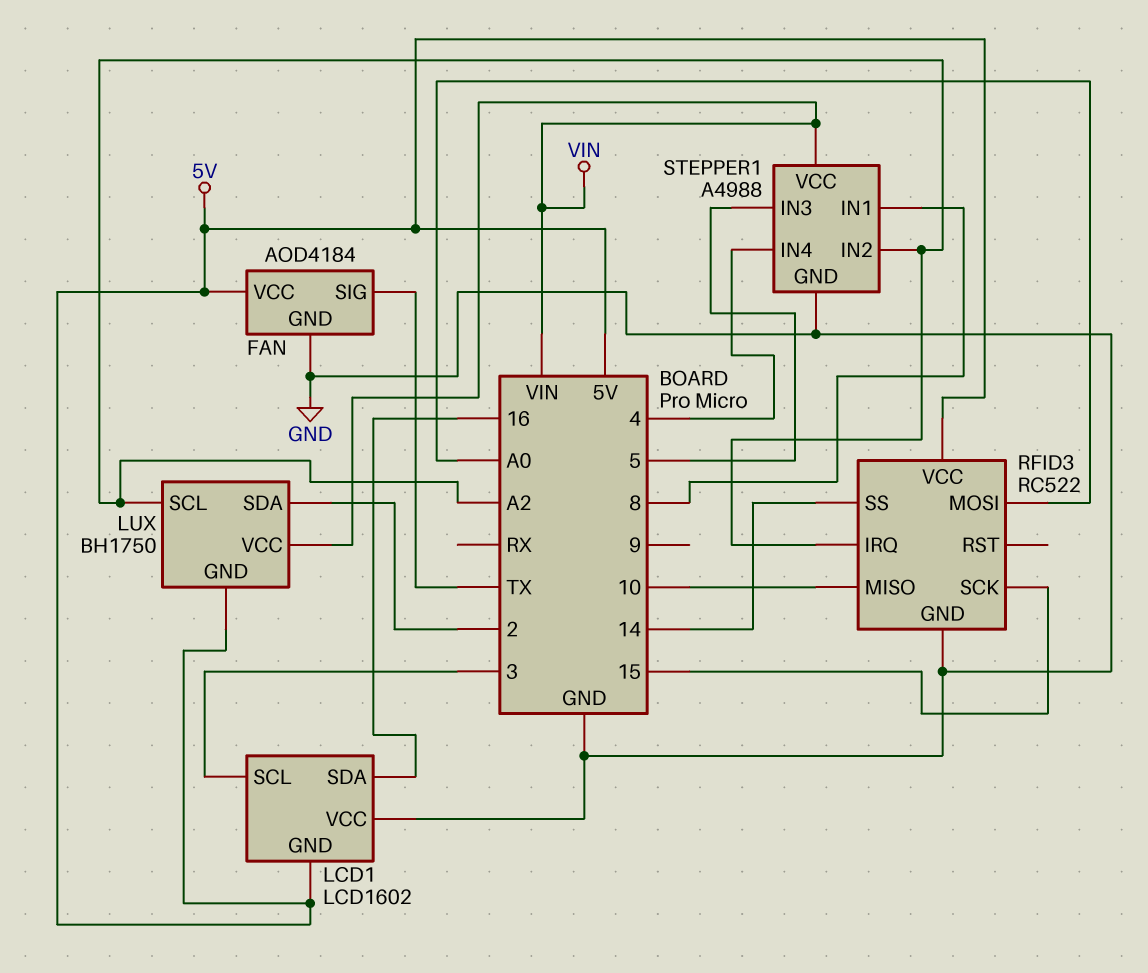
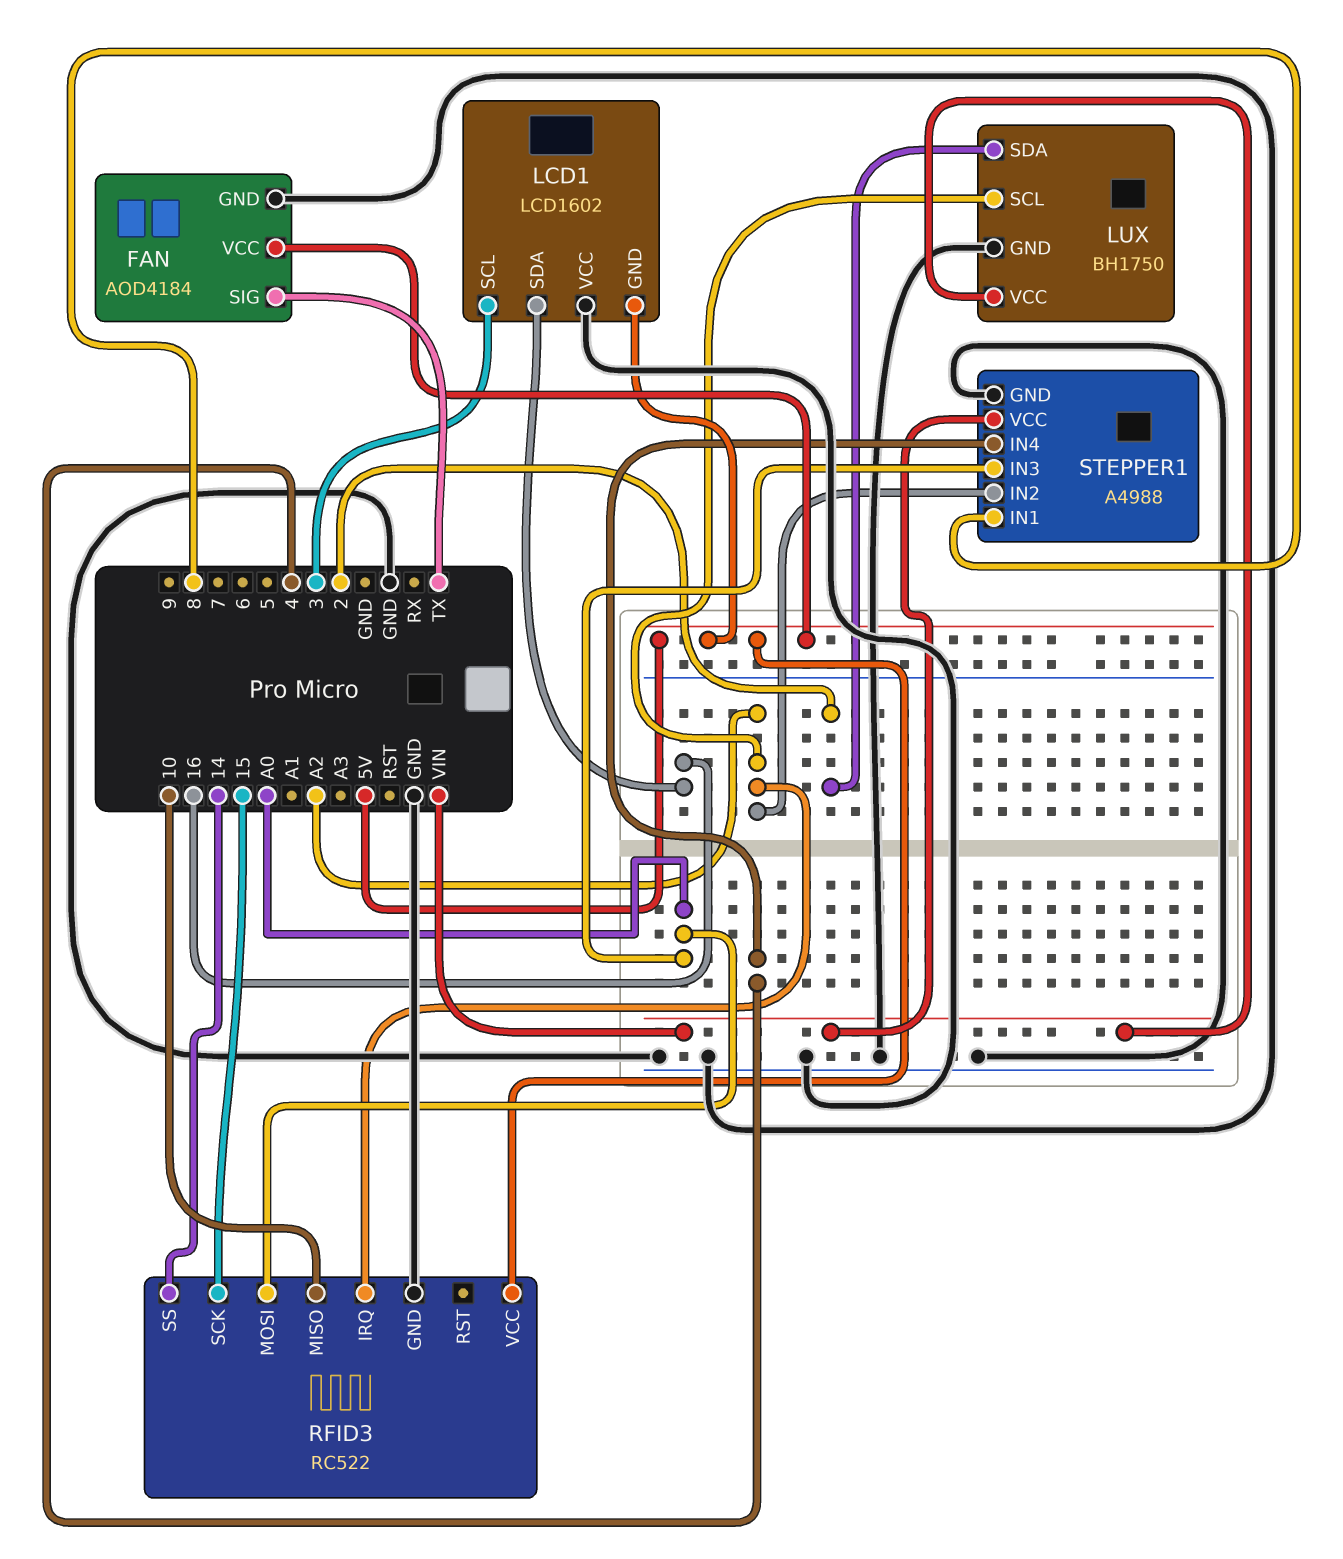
LUX pin GND: 5V -> GND
STEPPER1 pin IN3: 5 -> A0

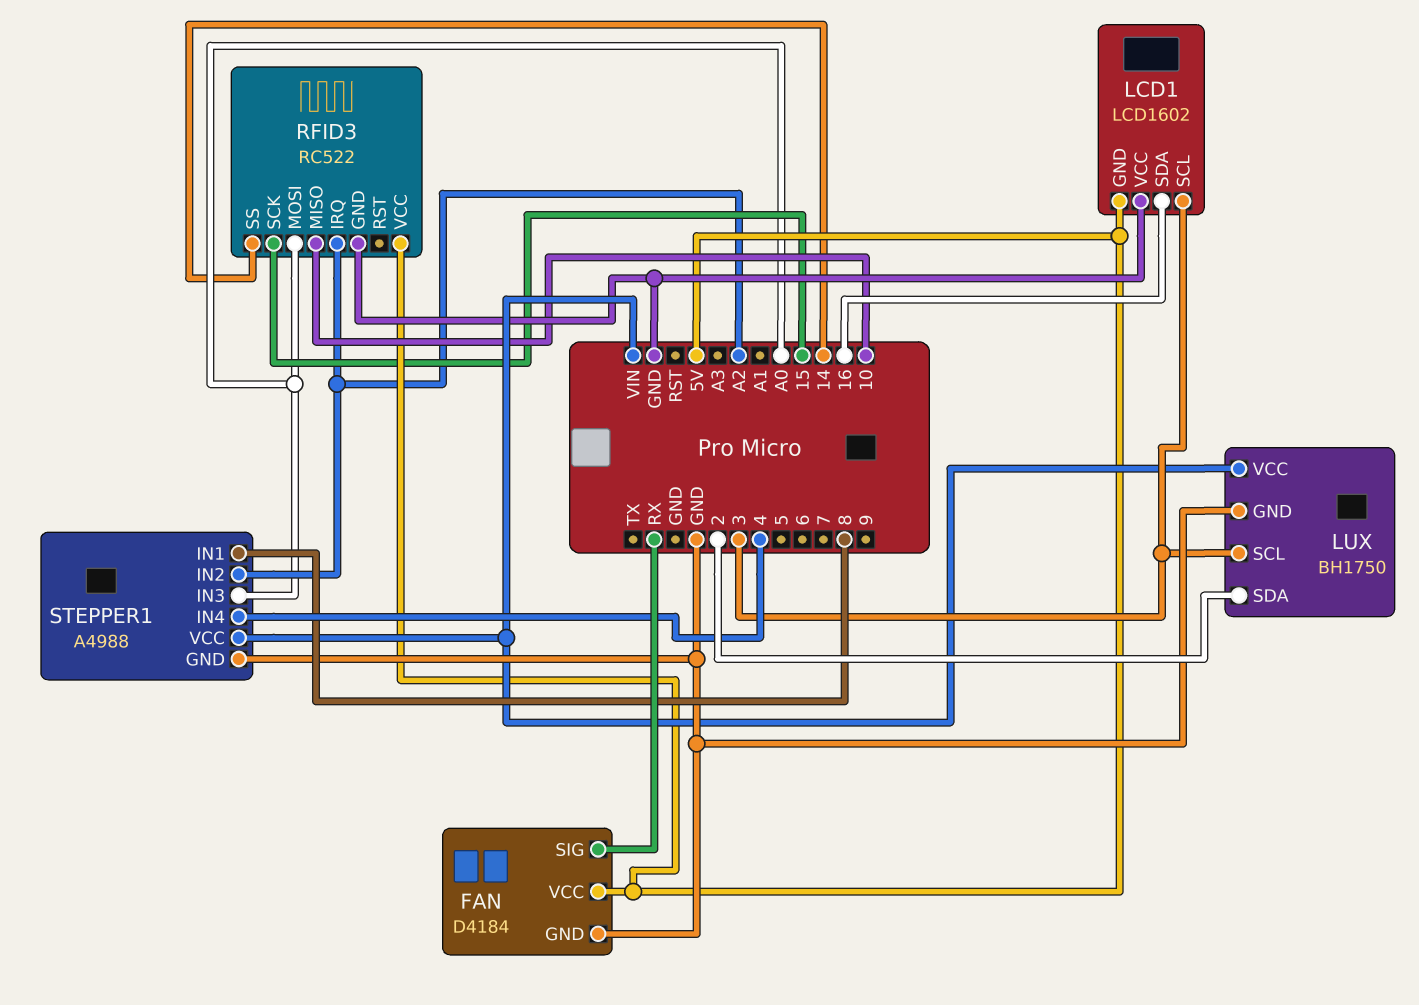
FAN: AOD4184 -> D4184
FAN pin SIG: TX -> RX
LUX pin SCL: A2 -> 3

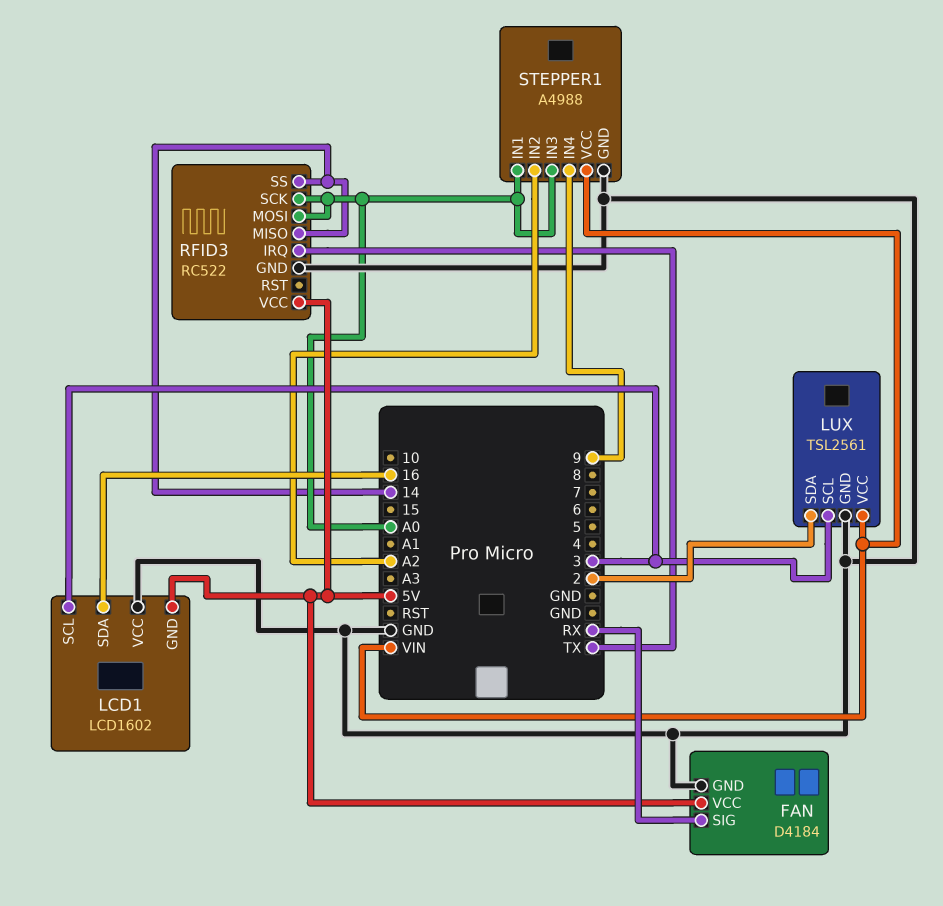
LUX: BH1750 -> TSL2561
RFID3 pin IRQ: A2 -> TX
RFID3 pin MISO: 10 -> 14
RFID3 pin SCK: 15 -> A0
STEPPER1 pin IN1: 8 -> A0
STEPPER1 pin IN4: 4 -> 9

